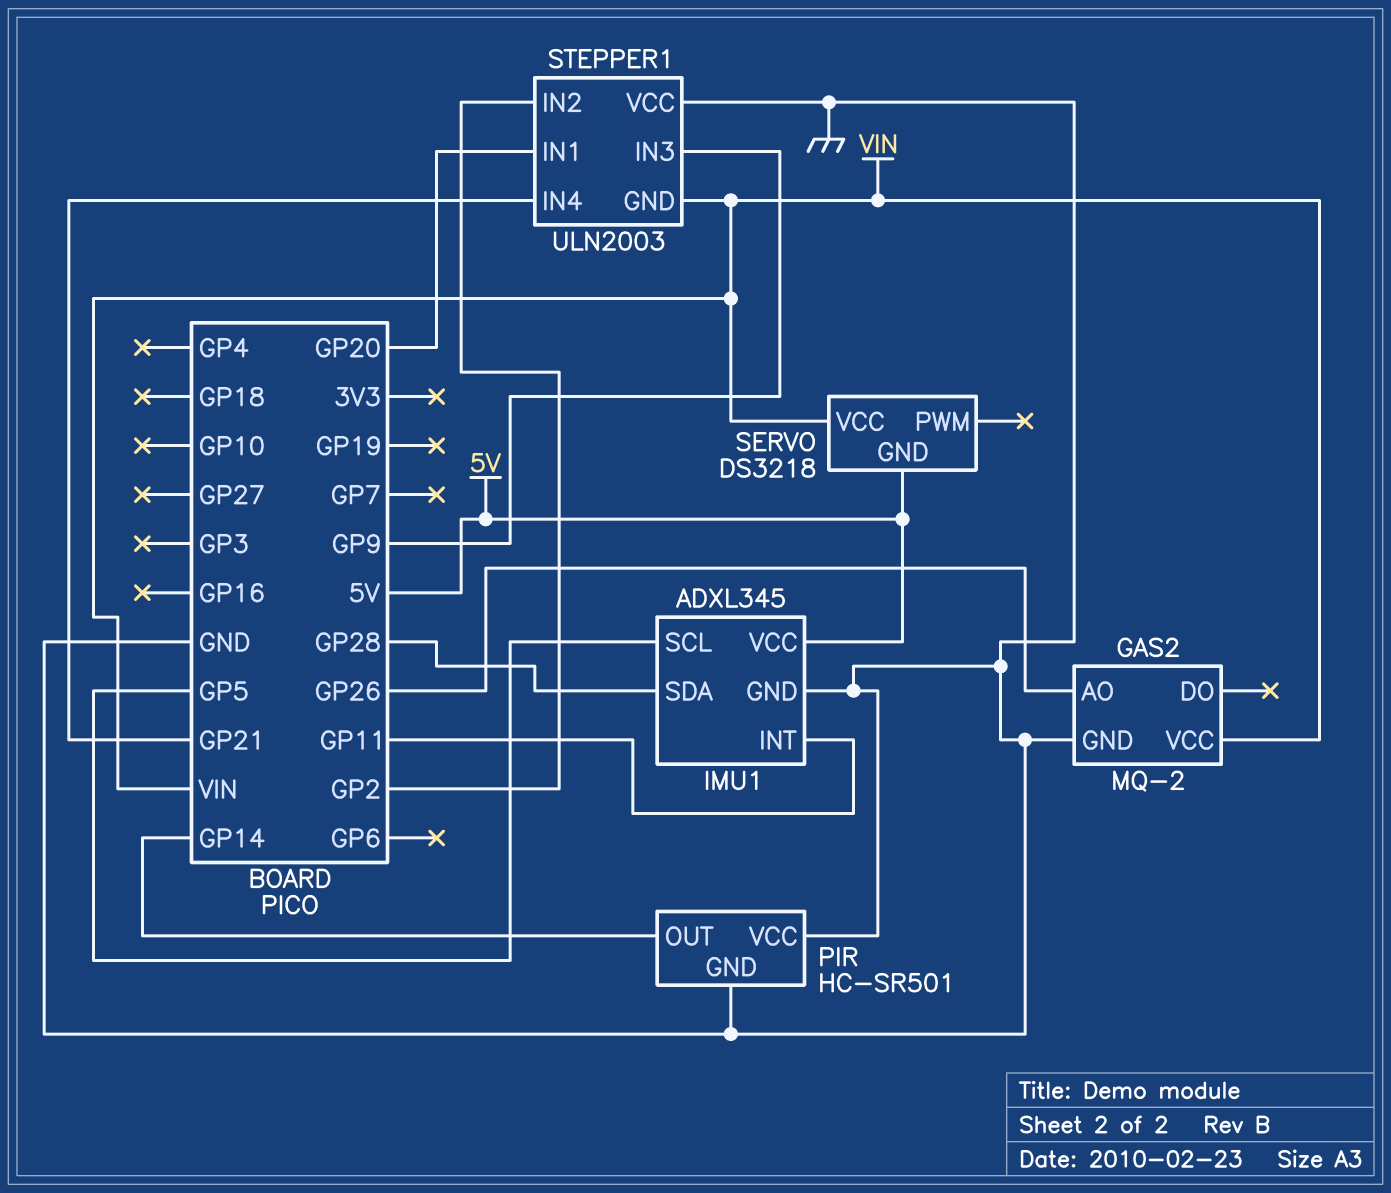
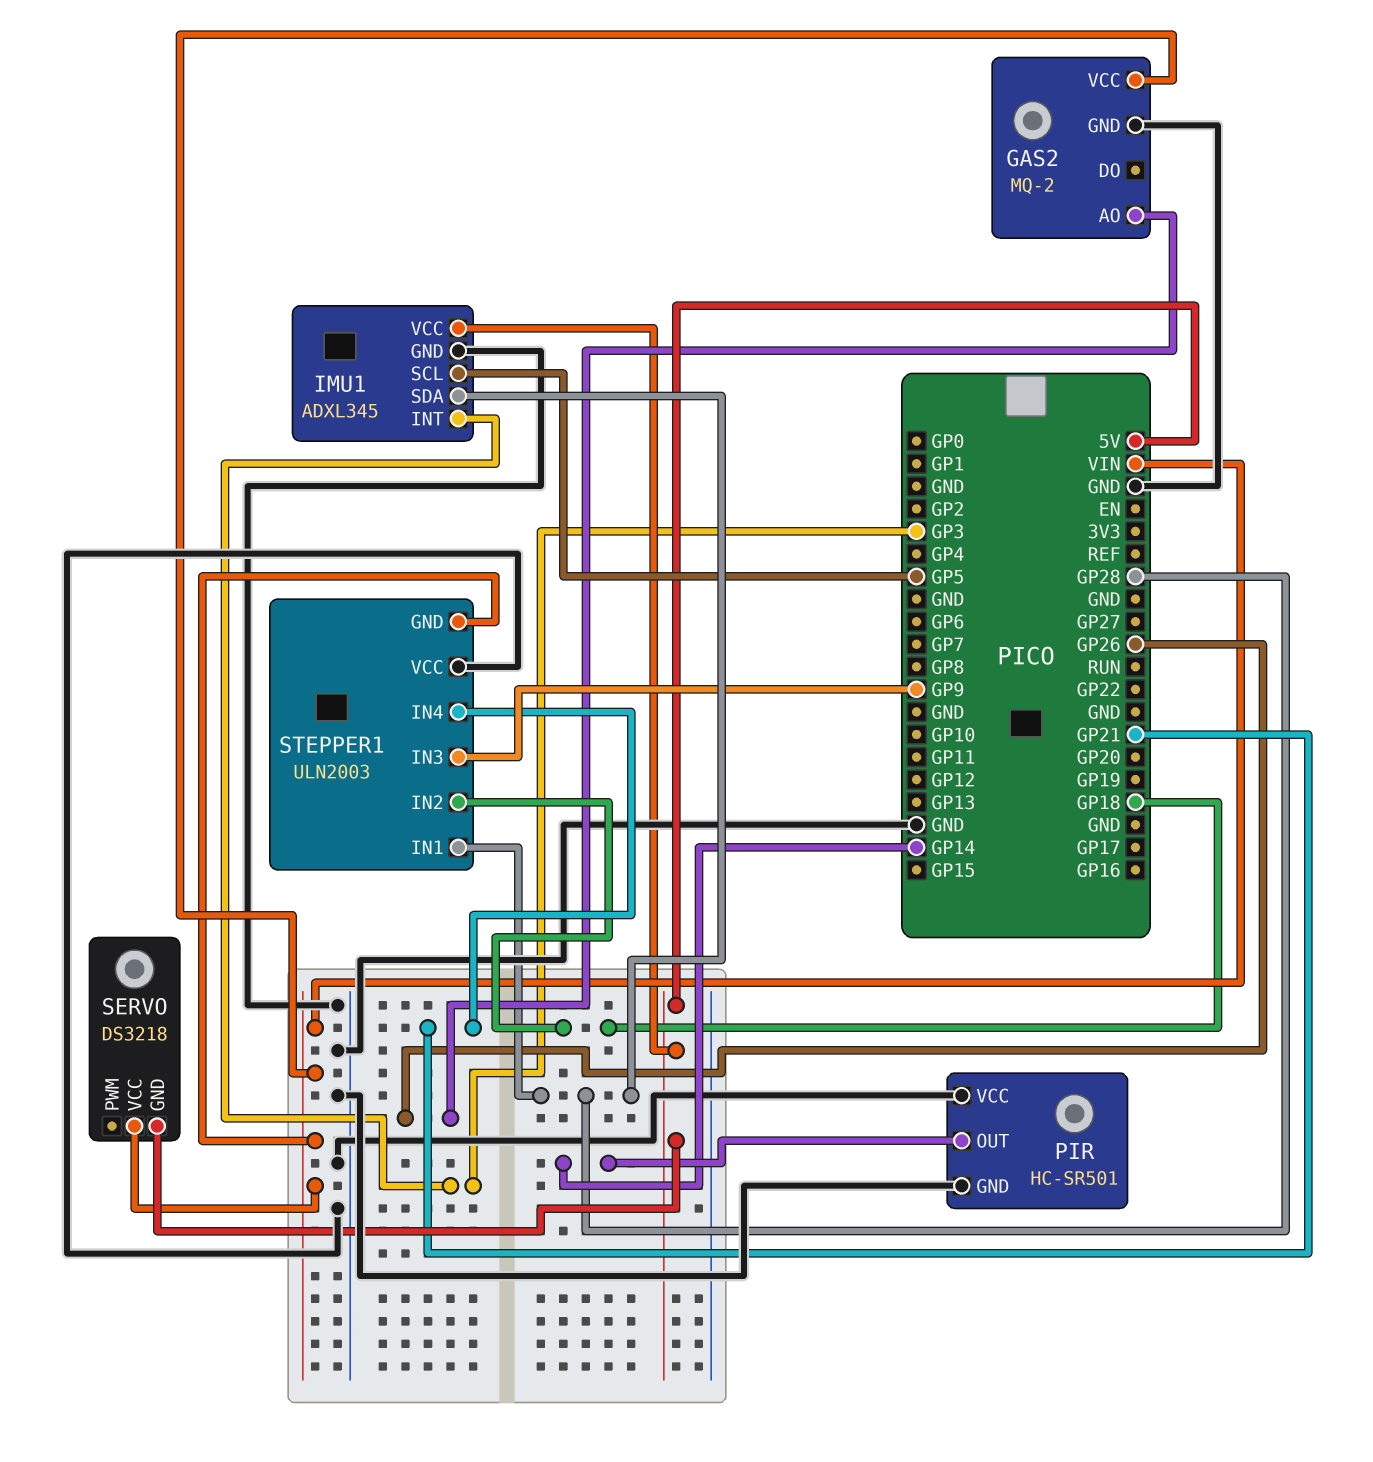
IMU1 pin INT: GP11 -> GP3
STEPPER1 pin IN1: GP20 -> GP28
STEPPER1 pin IN2: GP2 -> GP18

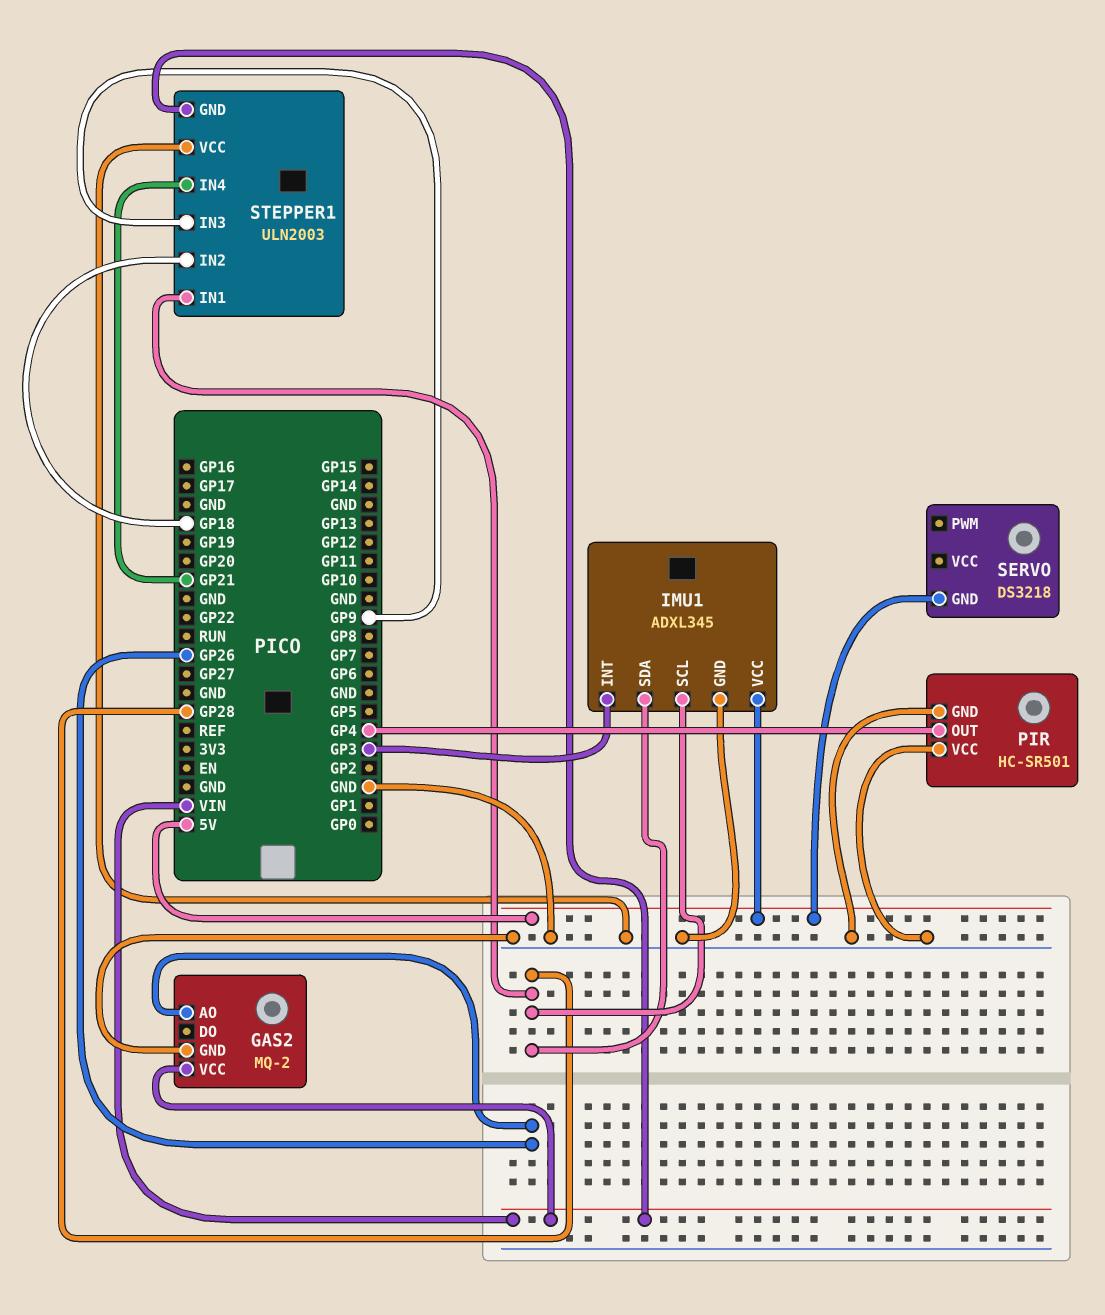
IMU1 pin SCL: GP5 -> GP28
PIR pin OUT: GP14 -> GP4
SERVO pin VCC: VIN -> none

